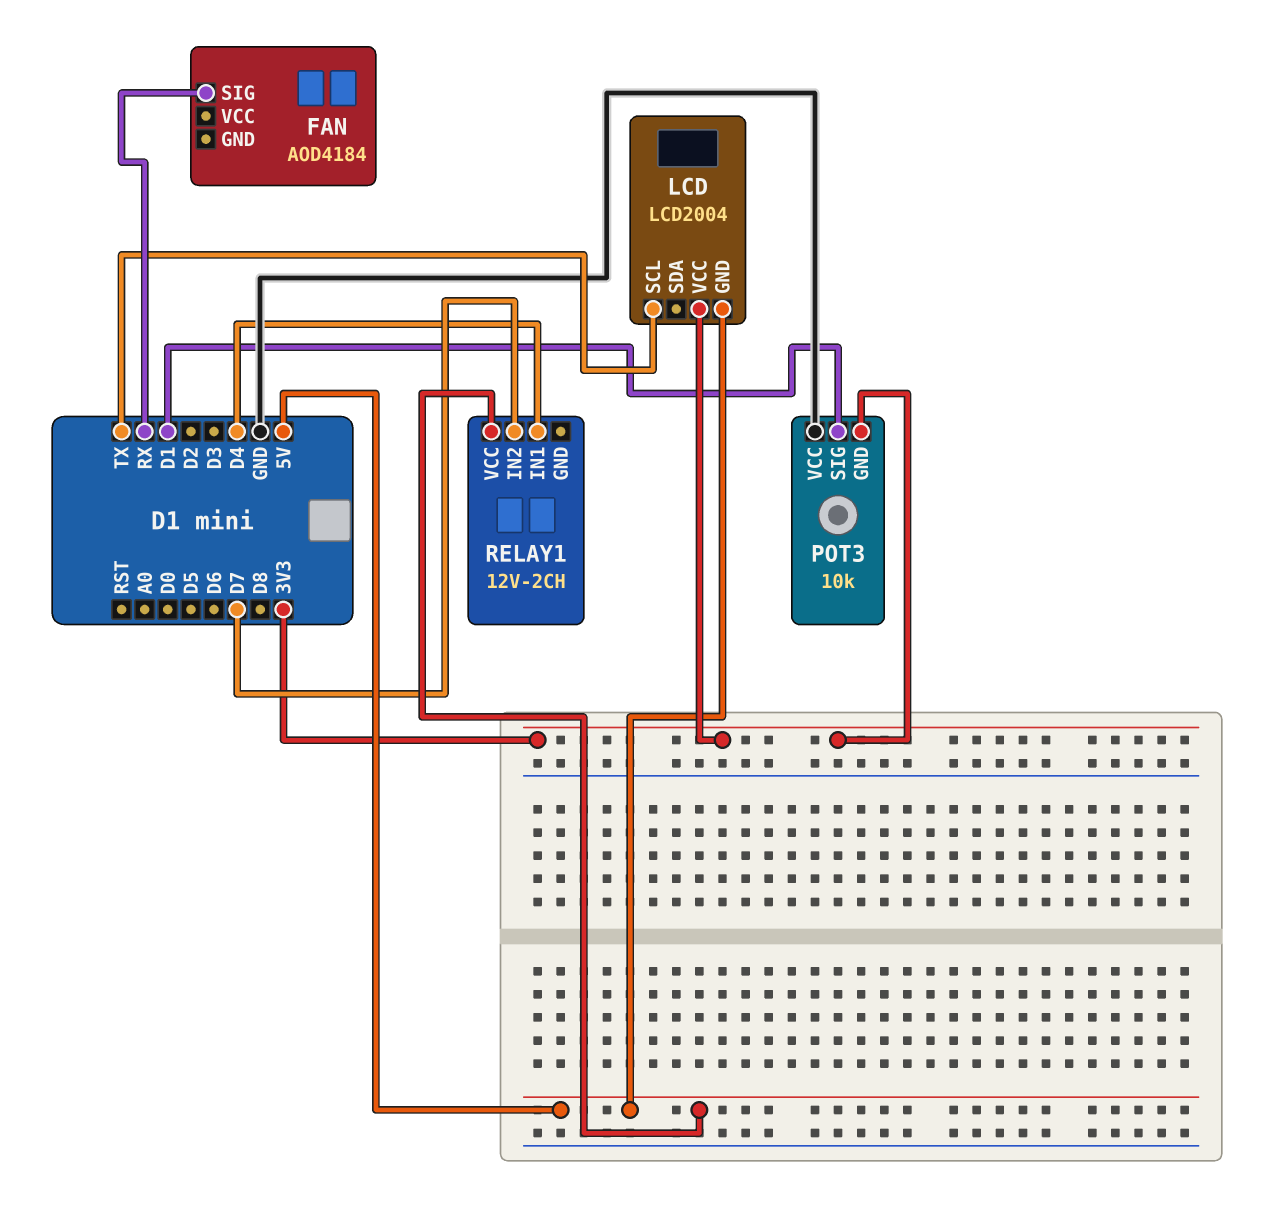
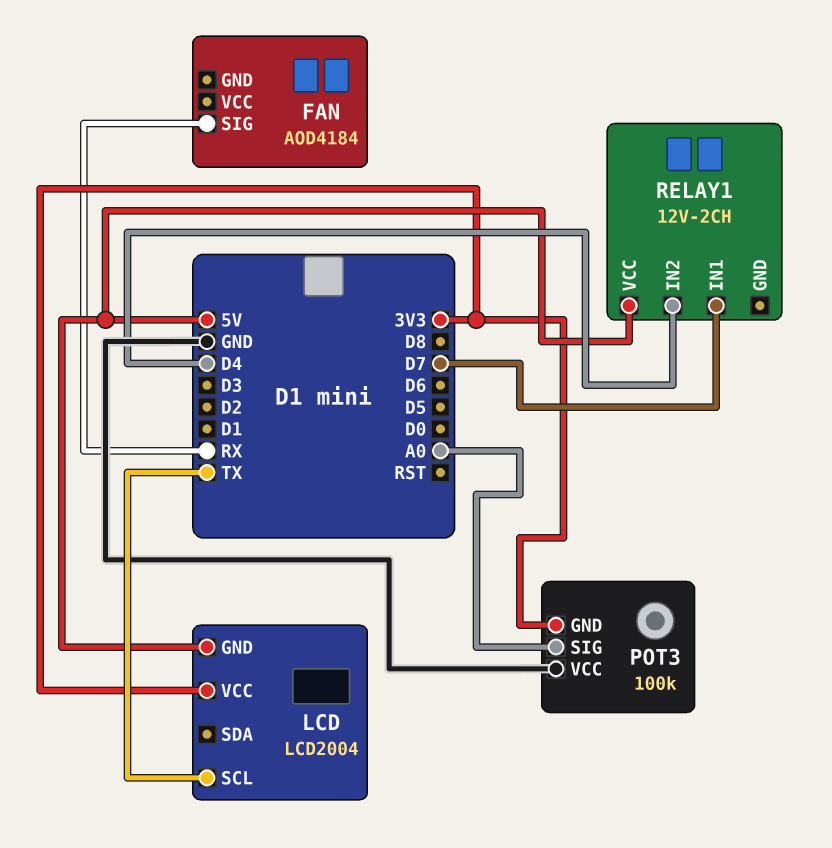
POT3: 10k -> 100k
POT3 pin SIG: D1 -> A0
RELAY1 pin IN1: D4 -> D7
RELAY1 pin IN2: D7 -> D4

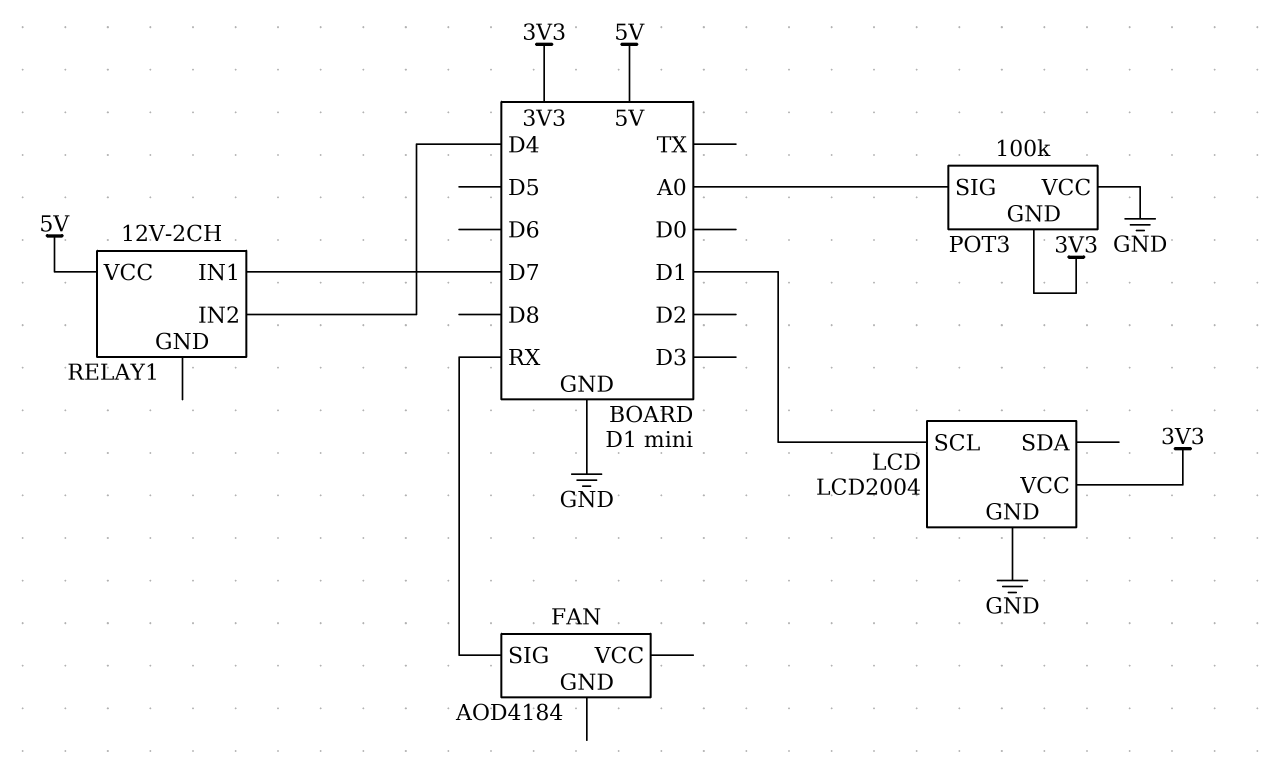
LCD pin GND: 5V -> GND
LCD pin SCL: TX -> D1

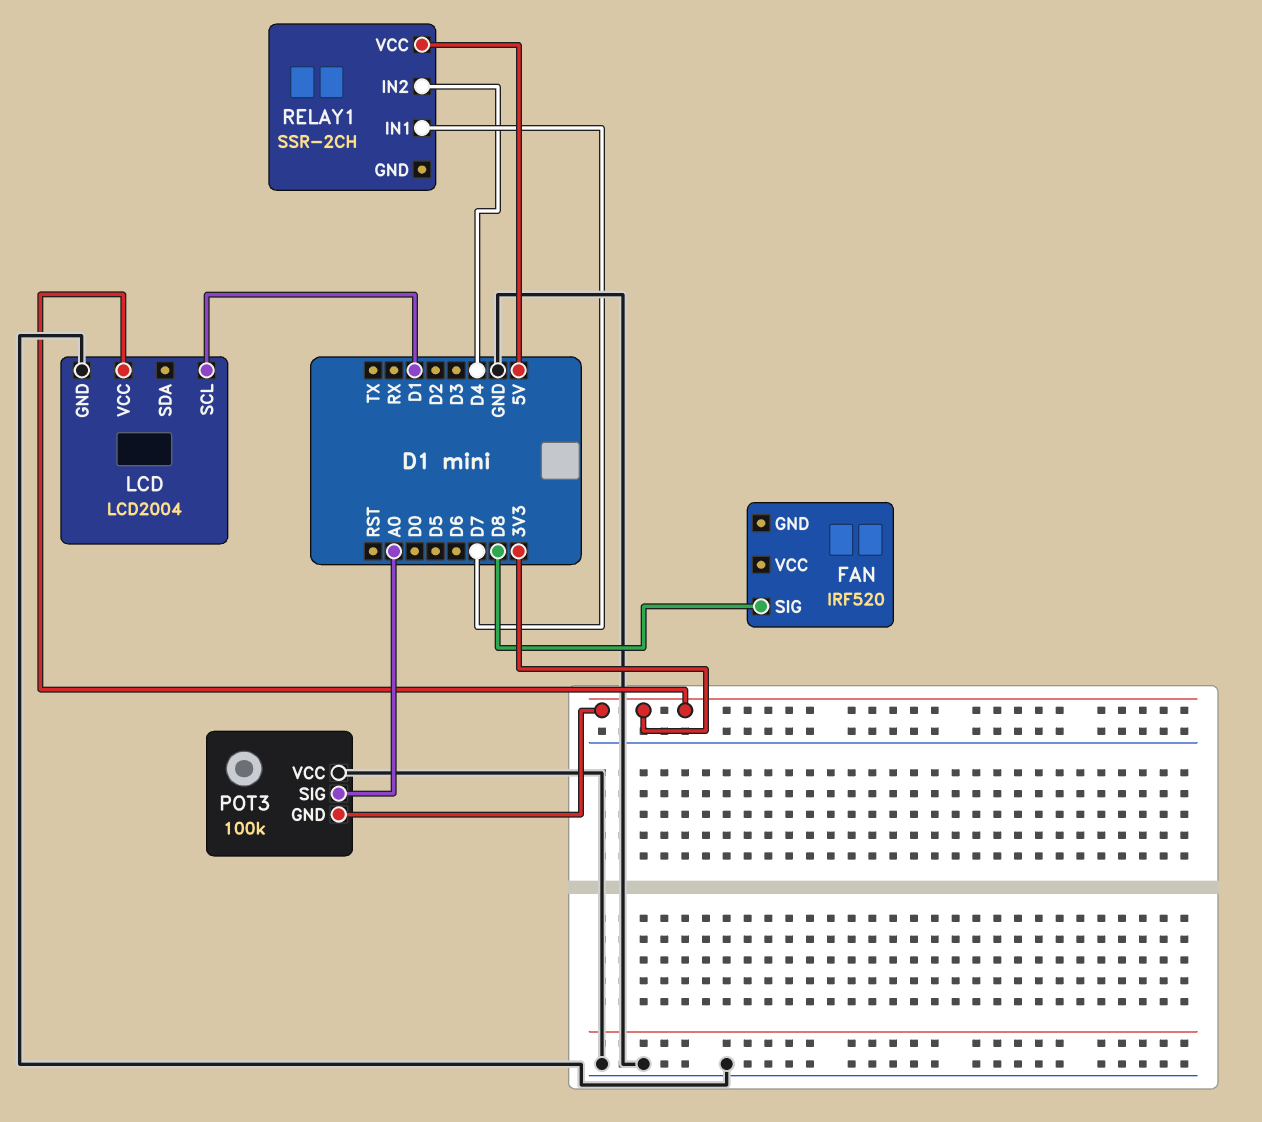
FAN: AOD4184 -> IRF520
FAN pin SIG: RX -> D8
RELAY1: 12V-2CH -> SSR-2CH

